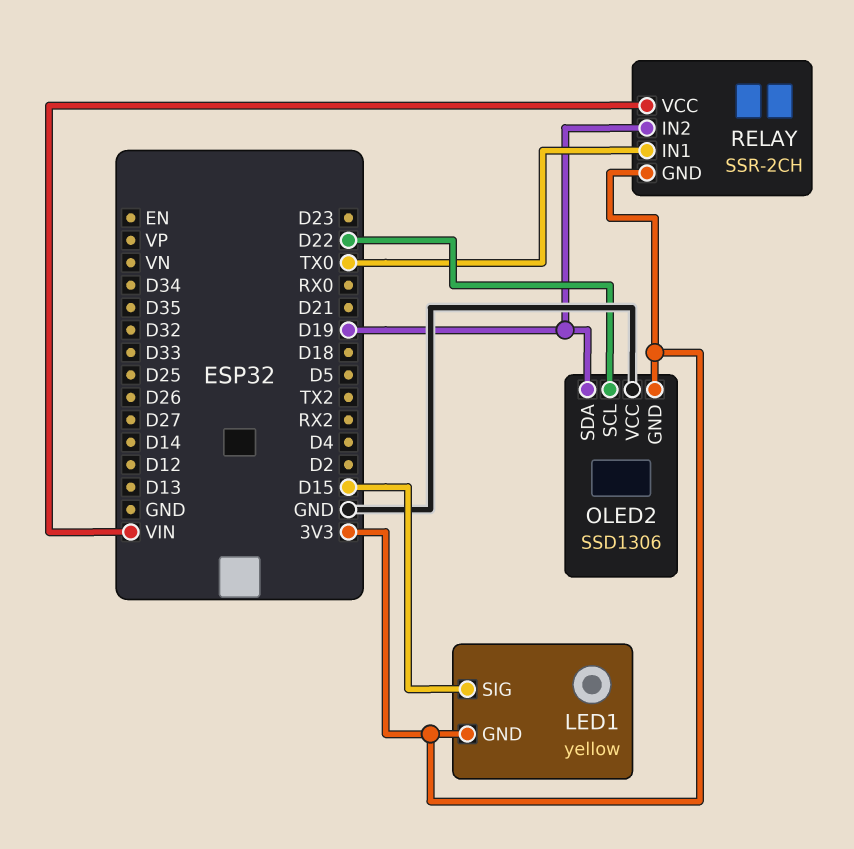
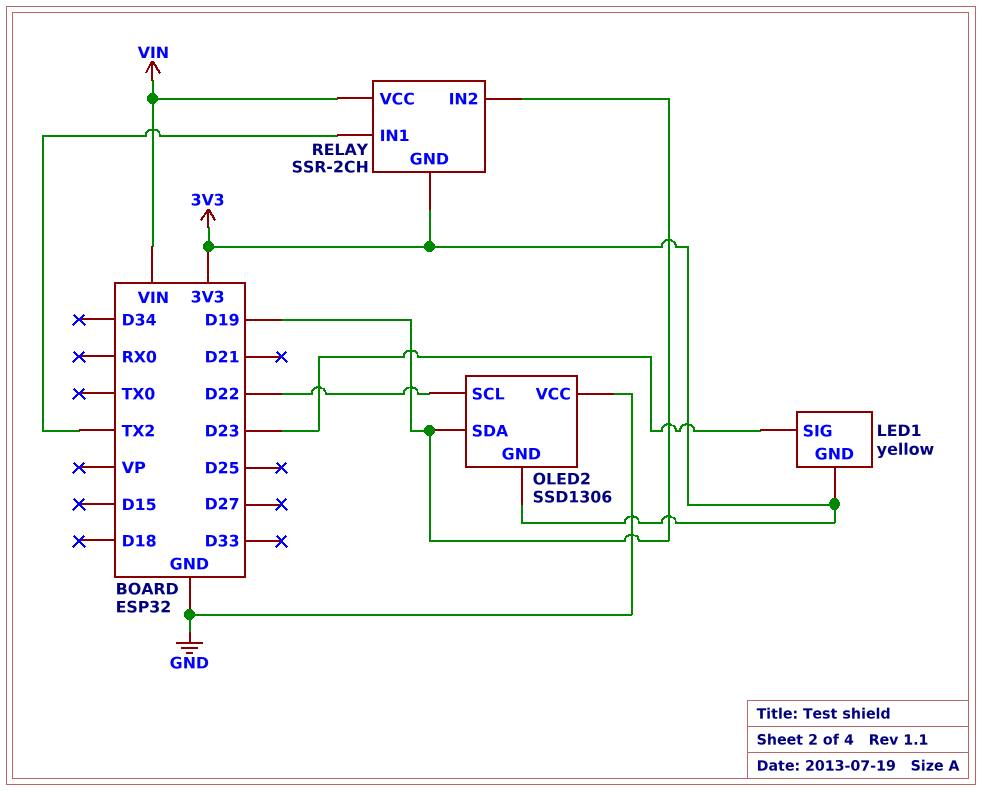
LED1 pin SIG: D15 -> D23
RELAY pin IN1: TX0 -> TX2

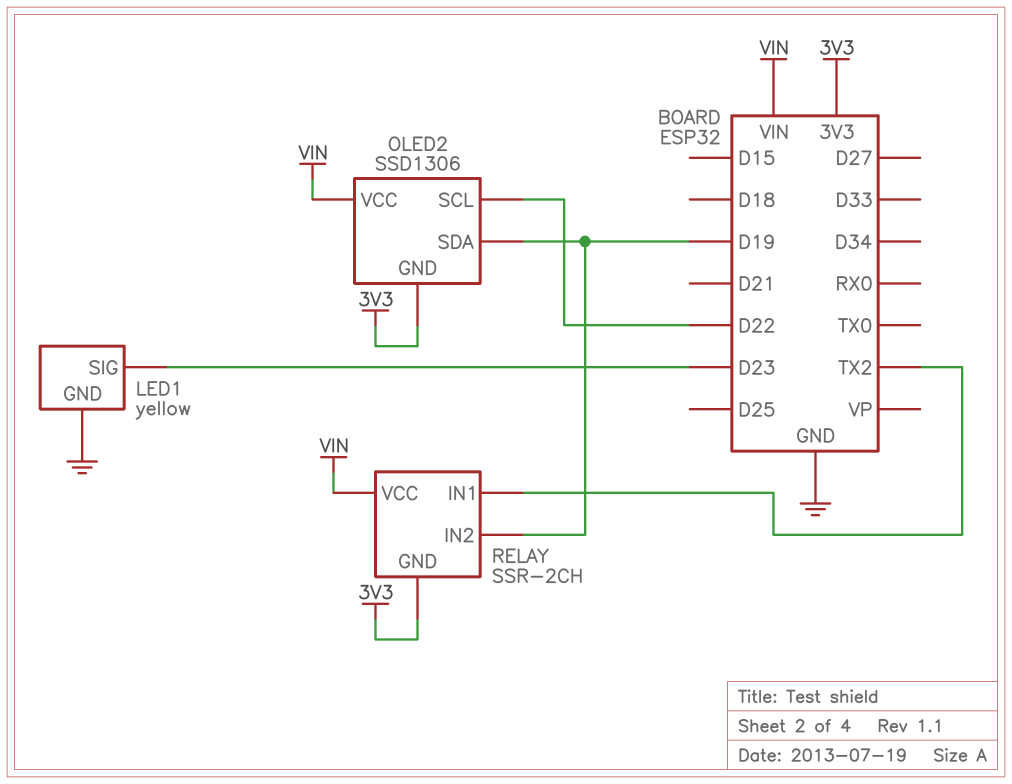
LED1 pin GND: 3V3 -> GND
OLED2 pin VCC: GND -> VIN

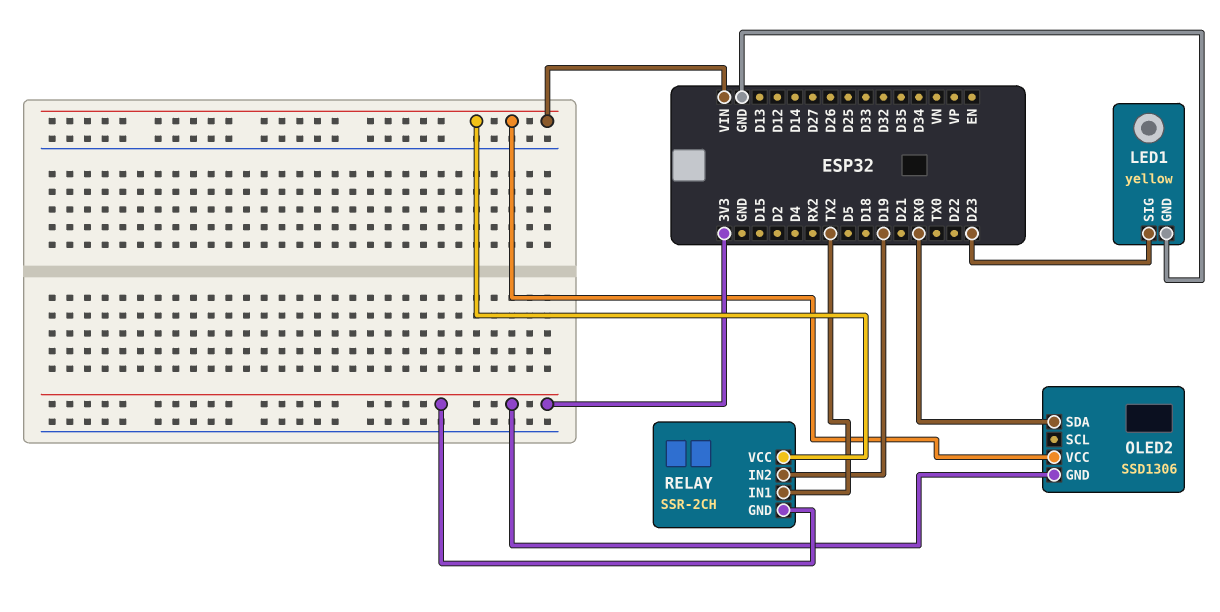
OLED2 pin SCL: D22 -> none
OLED2 pin SDA: D19 -> RX0

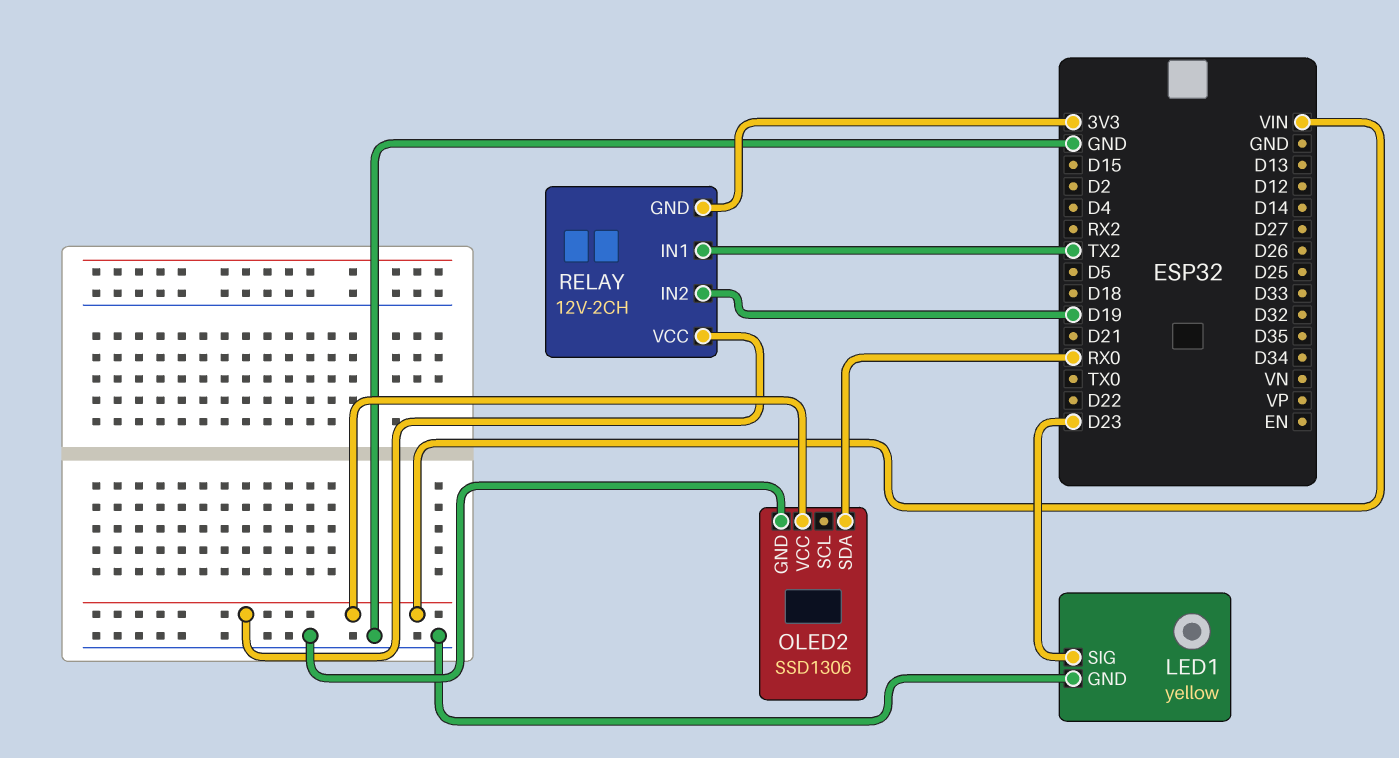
OLED2 pin GND: 3V3 -> GND
RELAY: SSR-2CH -> 12V-2CH

